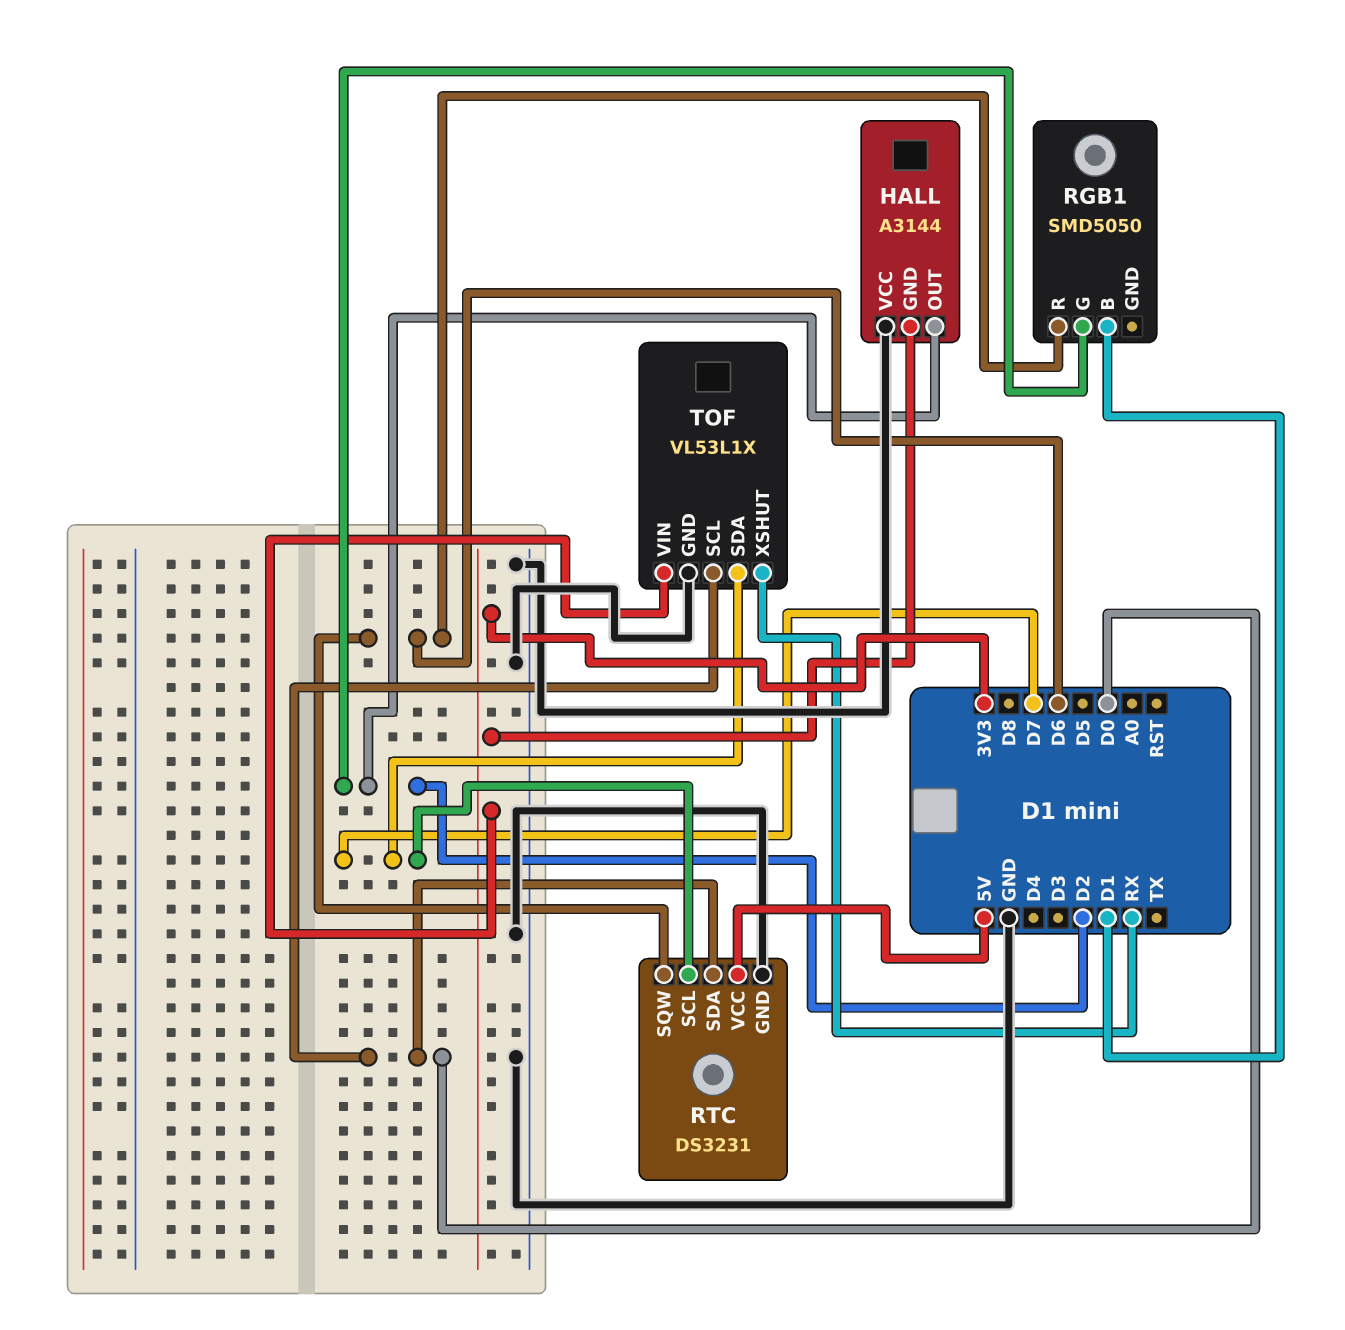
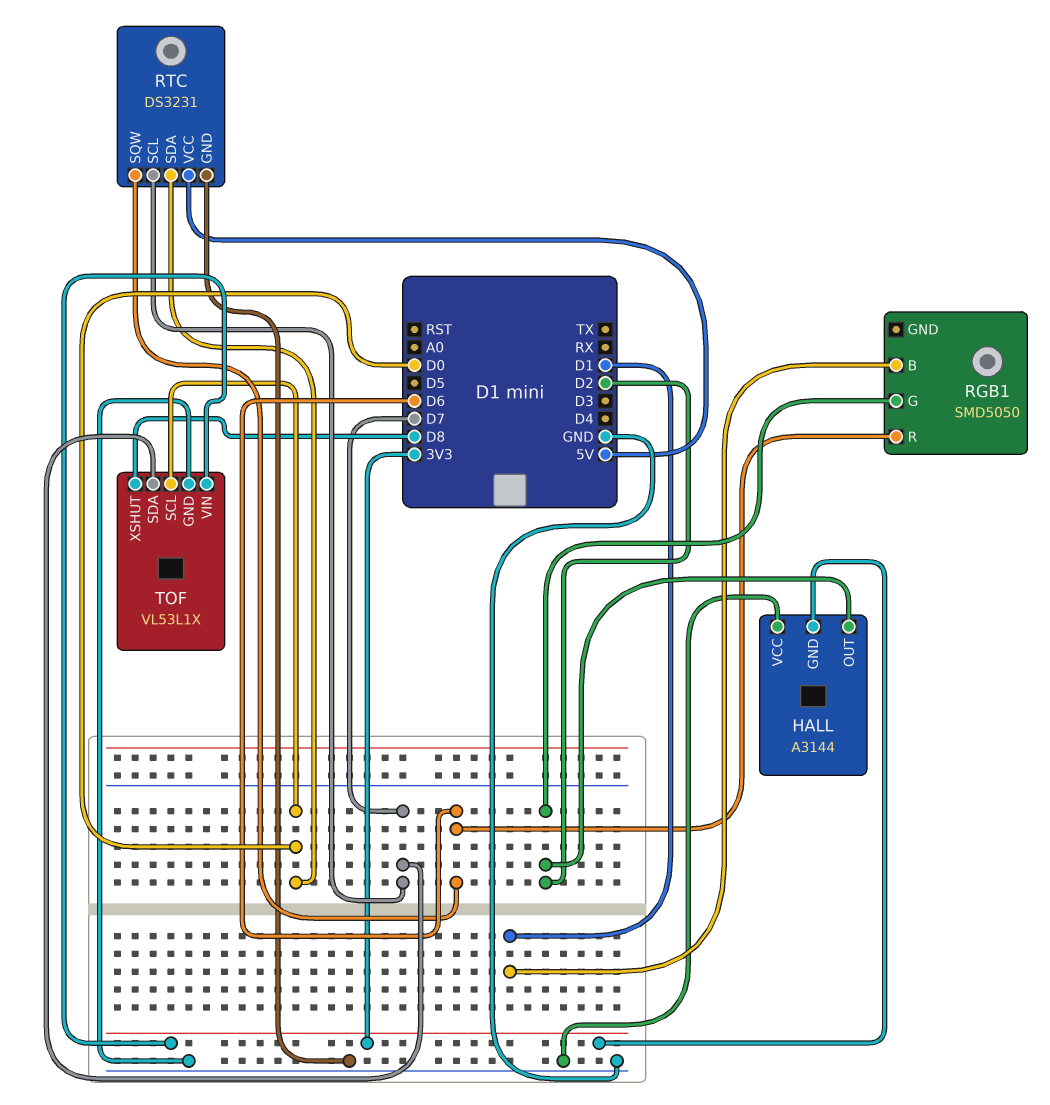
TOF pin XSHUT: RX -> D8

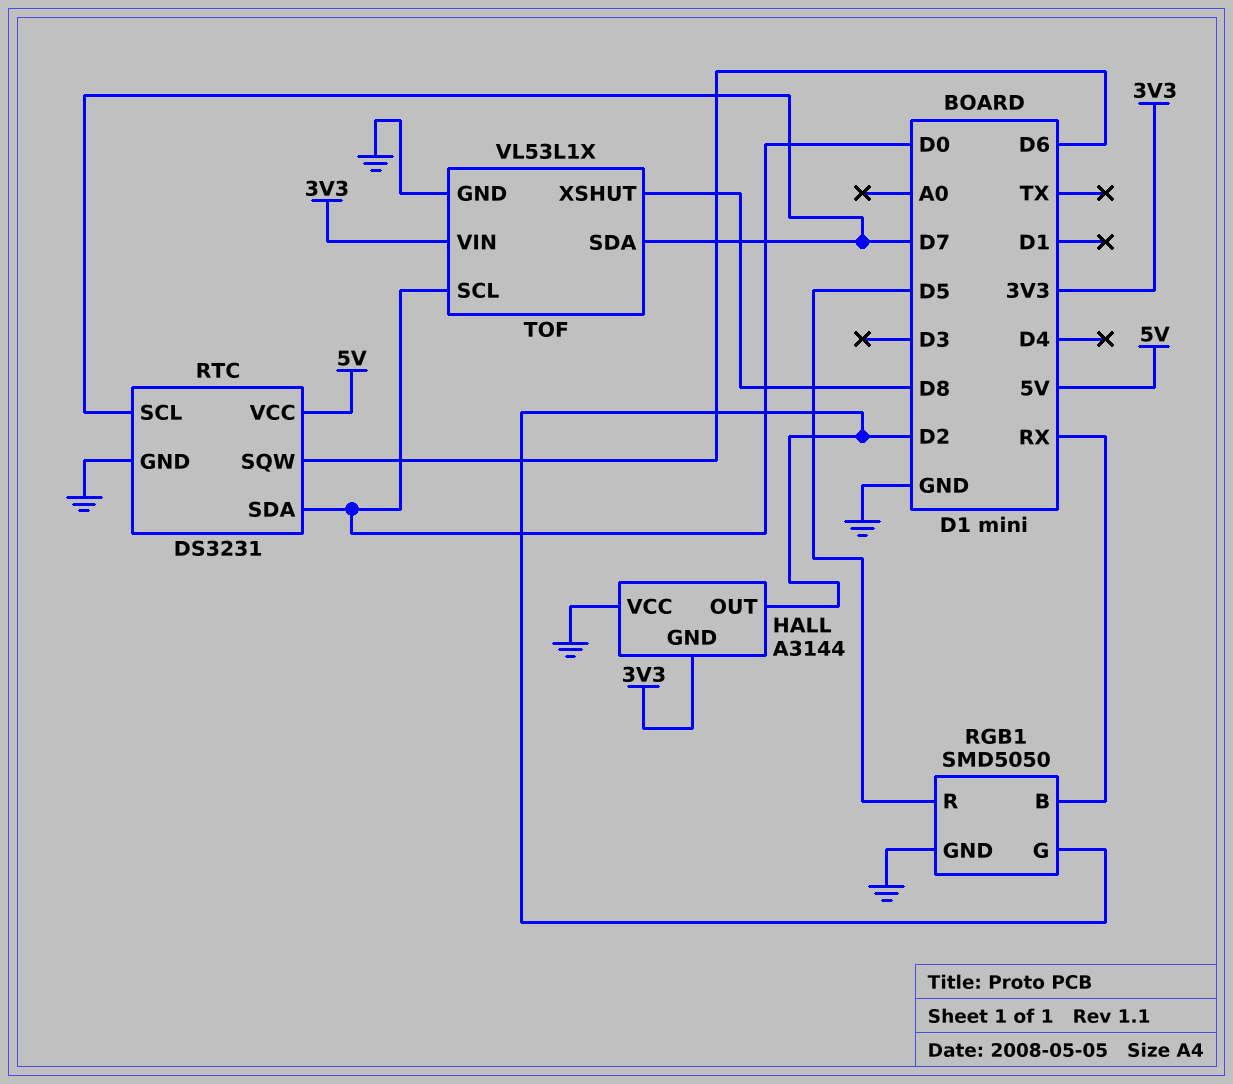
RGB1 pin B: D1 -> RX
RGB1 pin GND: none -> GND
RGB1 pin R: D6 -> D5

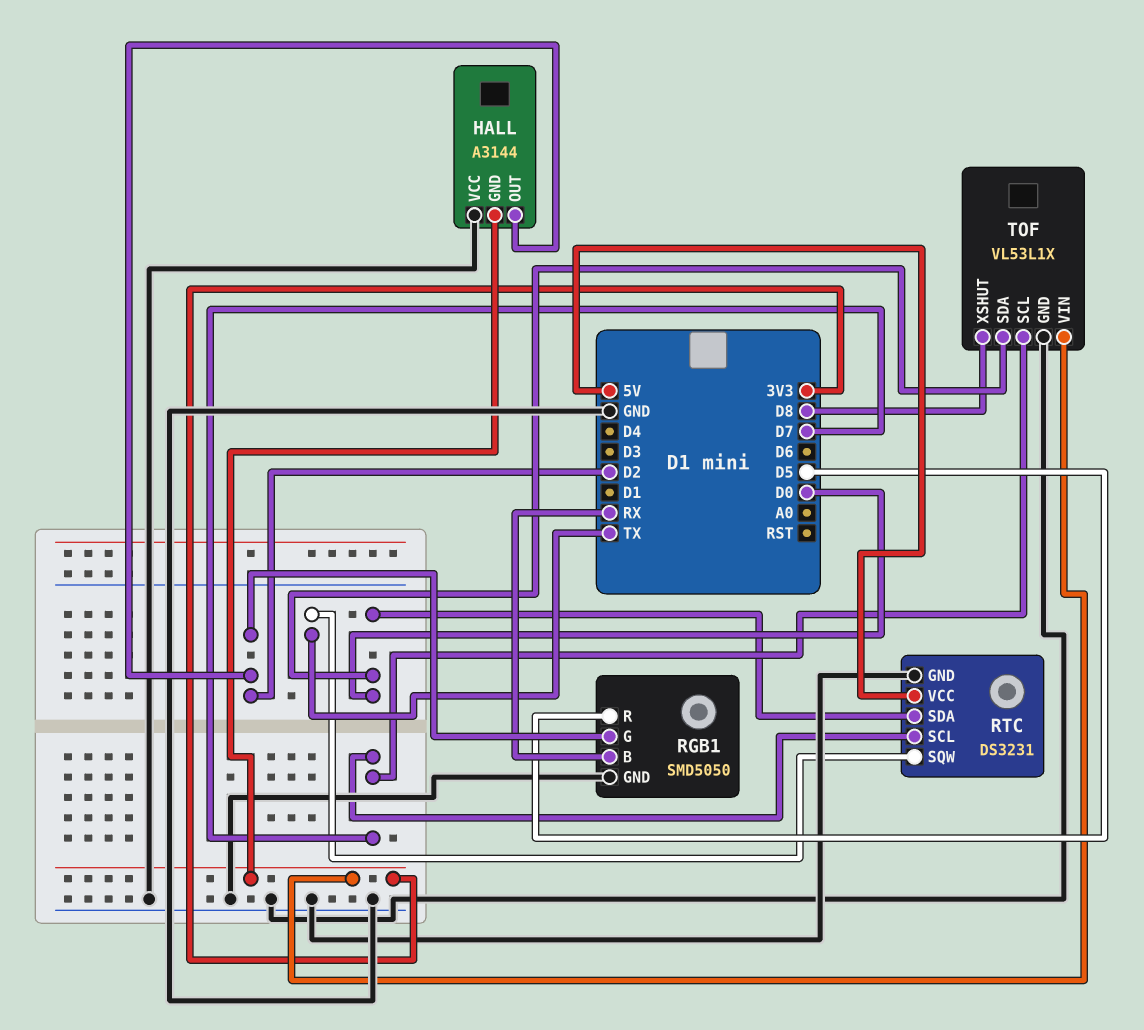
RTC pin SQW: D6 -> TX
TOF pin SCL: D0 -> D7
TOF pin SDA: D7 -> D0

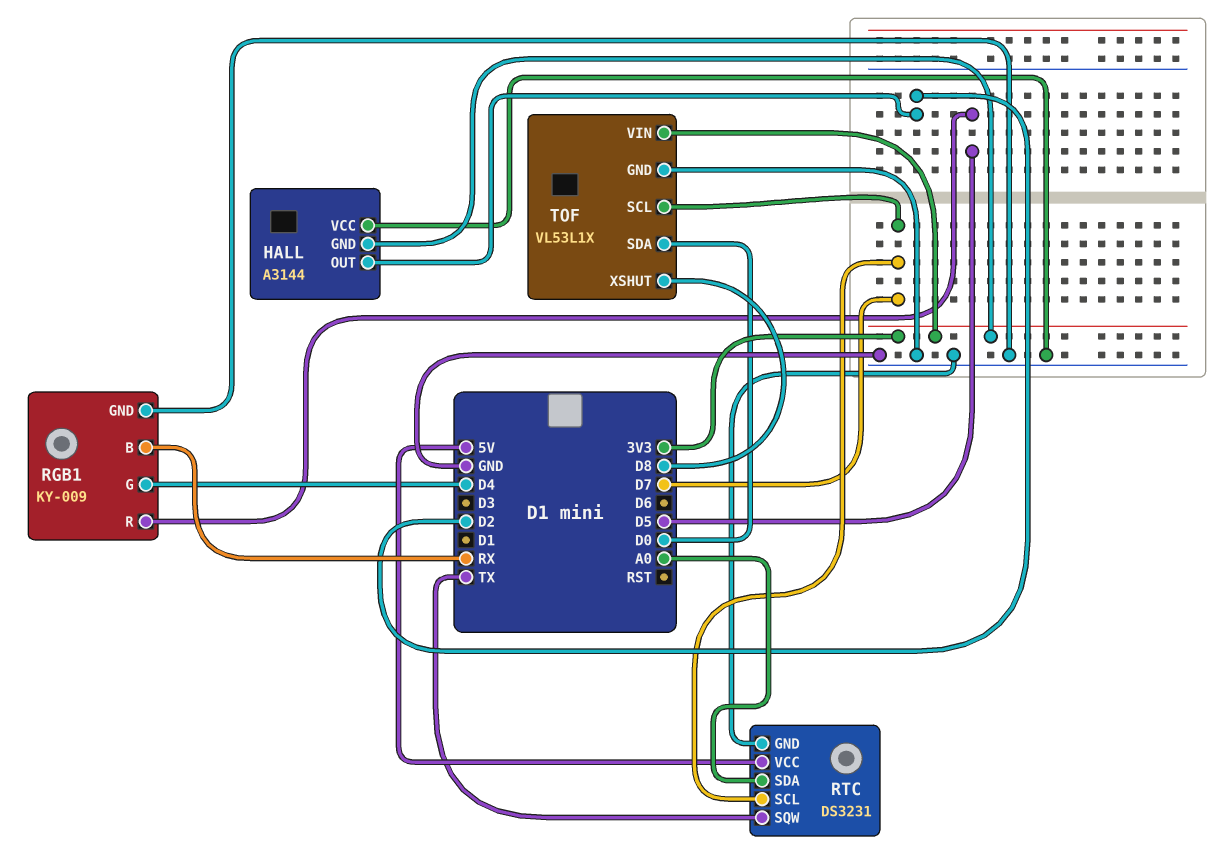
RGB1: SMD5050 -> KY-009
RGB1 pin G: D2 -> D4
RTC pin SDA: D0 -> A0

